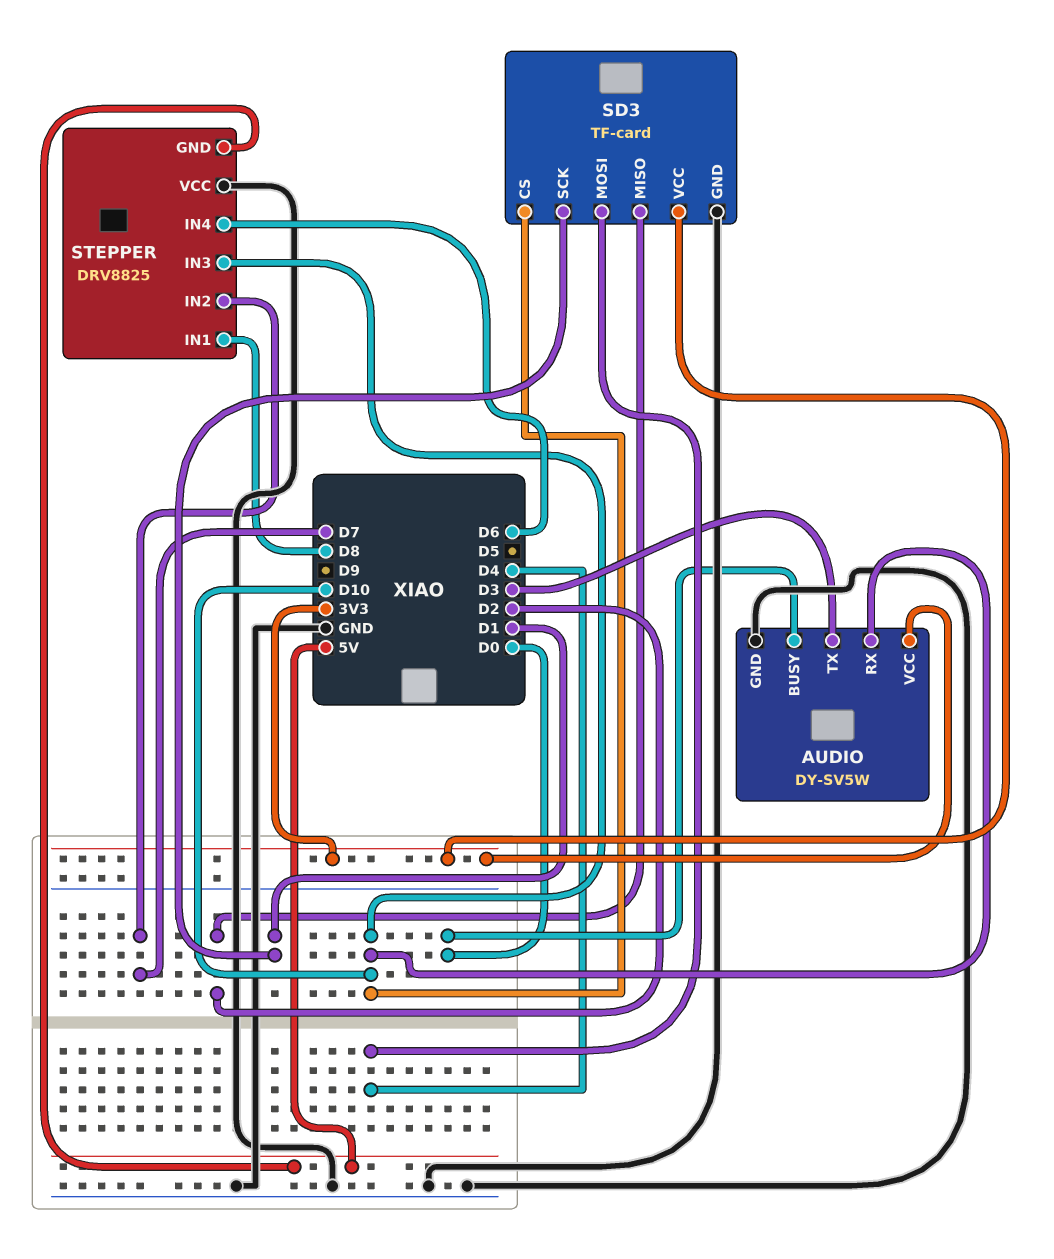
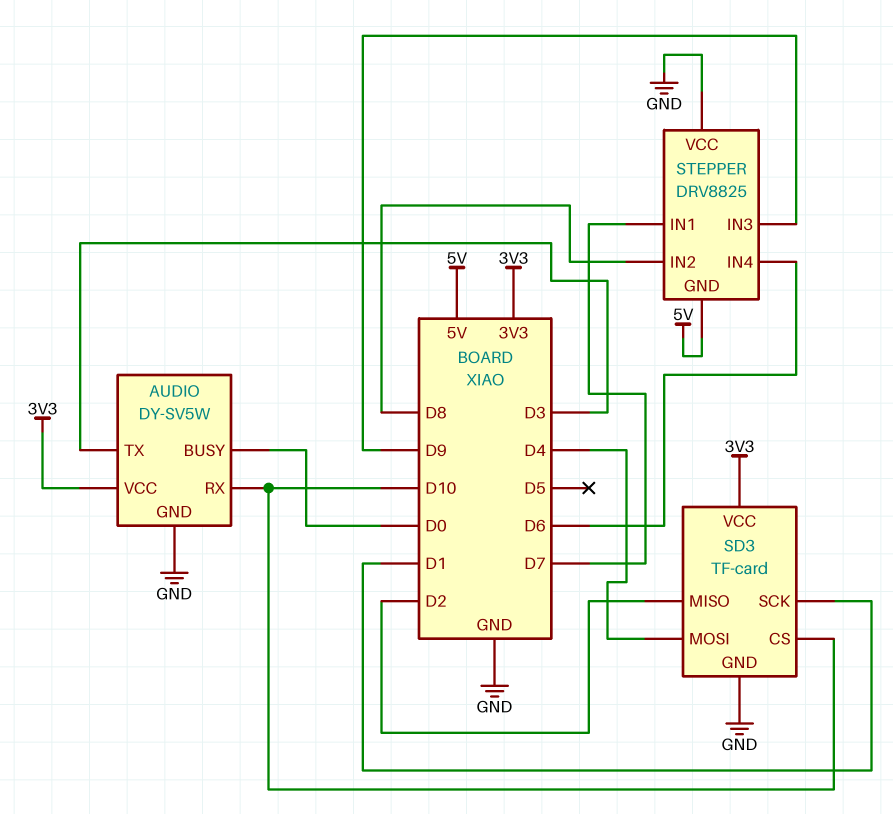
STEPPER pin IN1: D8 -> D7
STEPPER pin IN2: D7 -> D8
STEPPER pin IN3: D10 -> D9

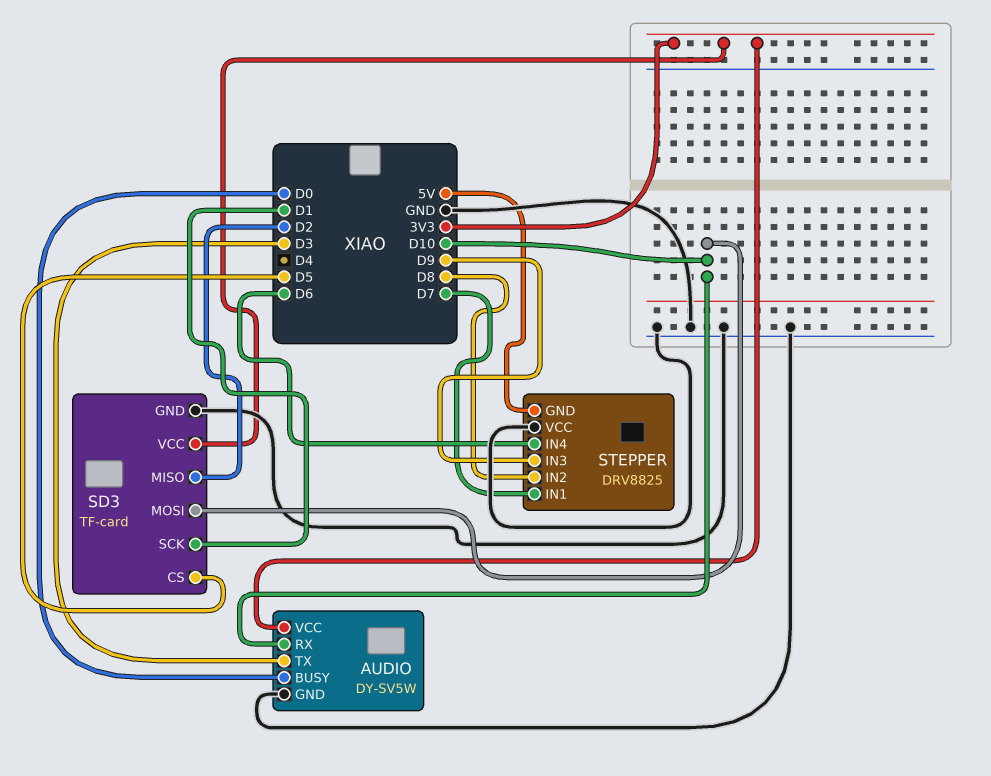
SD3 pin CS: D10 -> D5
SD3 pin MOSI: D4 -> D10

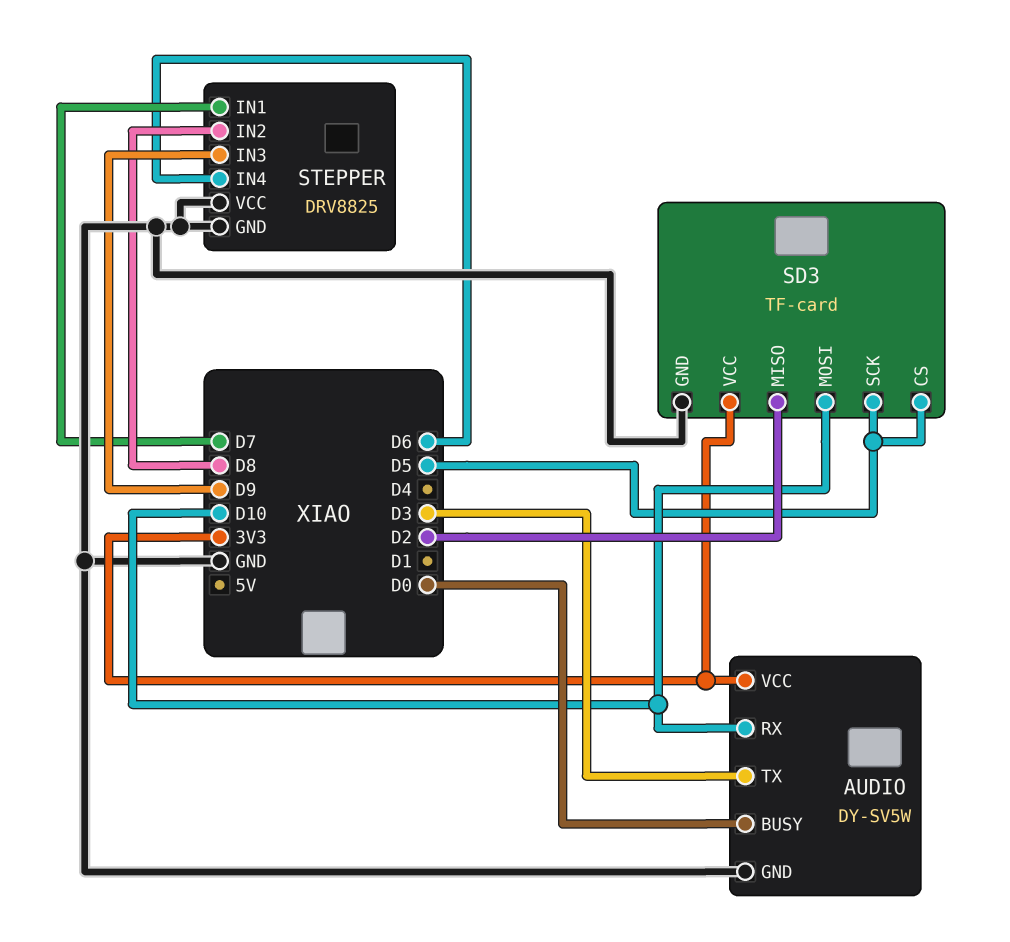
SD3 pin SCK: D1 -> D5
STEPPER pin GND: 5V -> GND

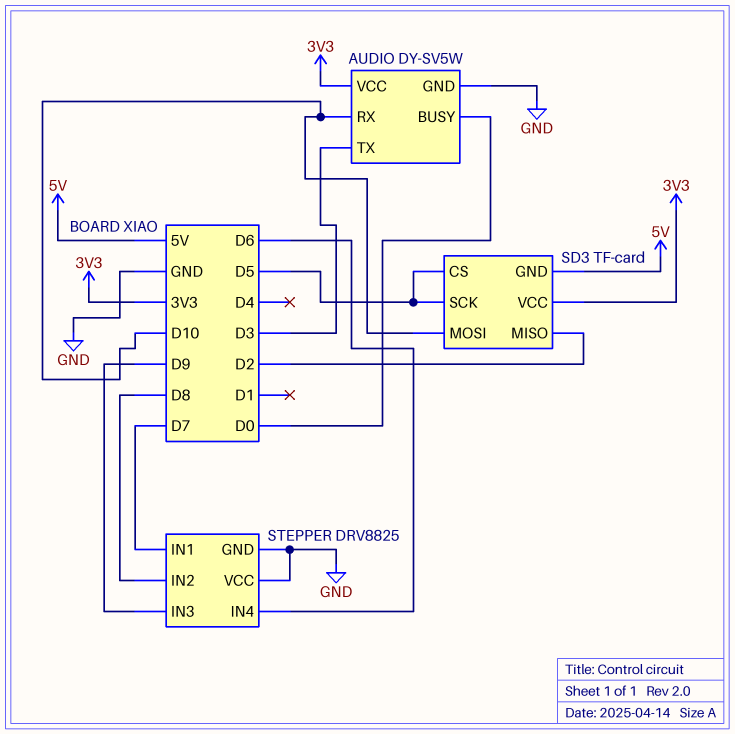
SD3 pin GND: GND -> 5V

